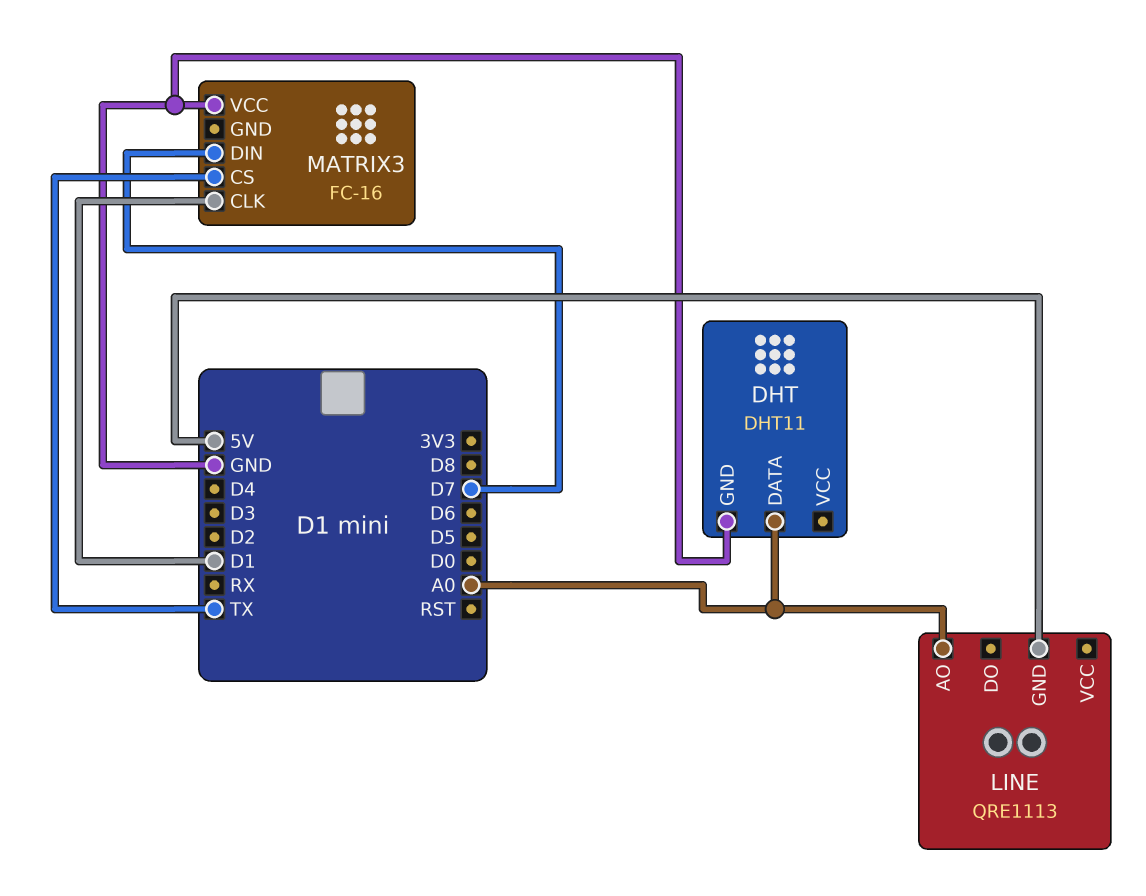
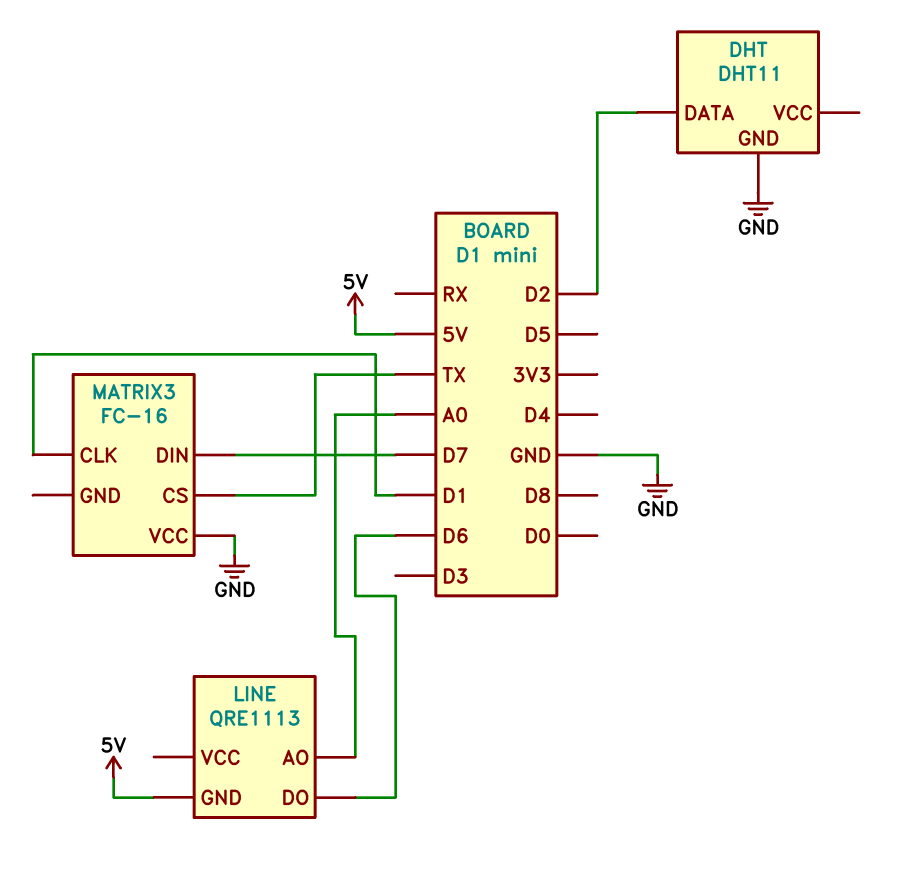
DHT pin DATA: A0 -> D2
LINE pin DO: none -> D6

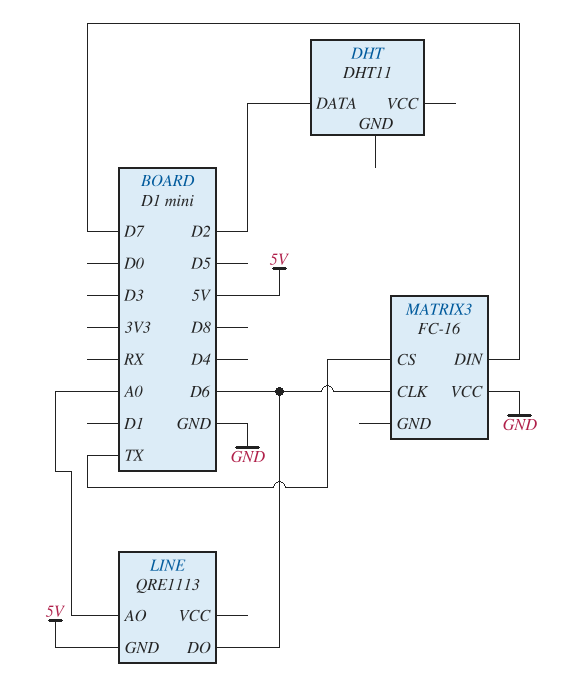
DHT pin GND: GND -> none
MATRIX3 pin CLK: D1 -> D6

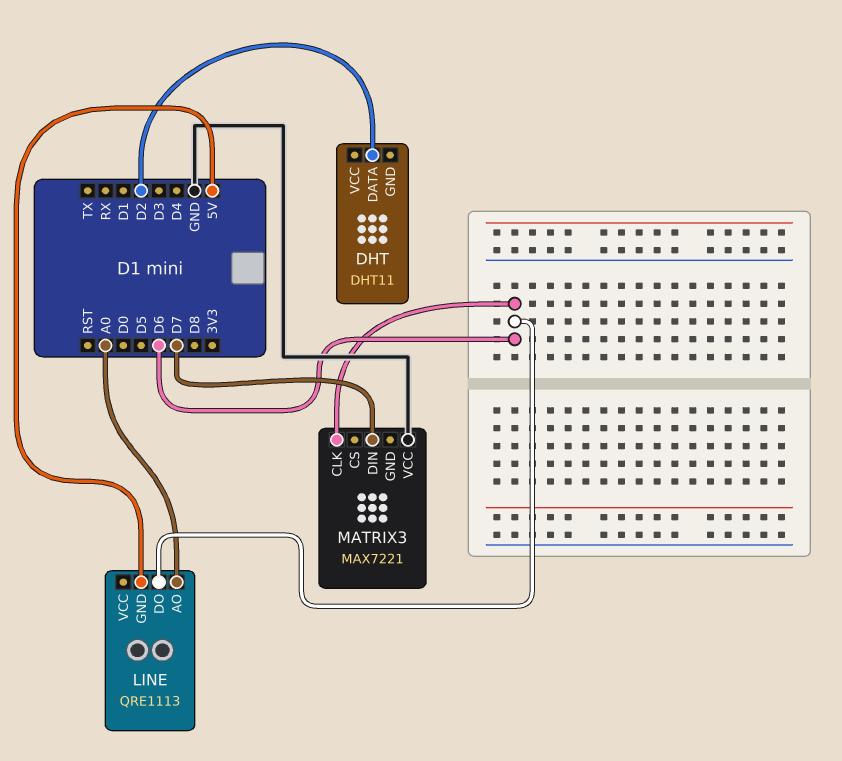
MATRIX3: FC-16 -> MAX7221
MATRIX3 pin CS: TX -> none

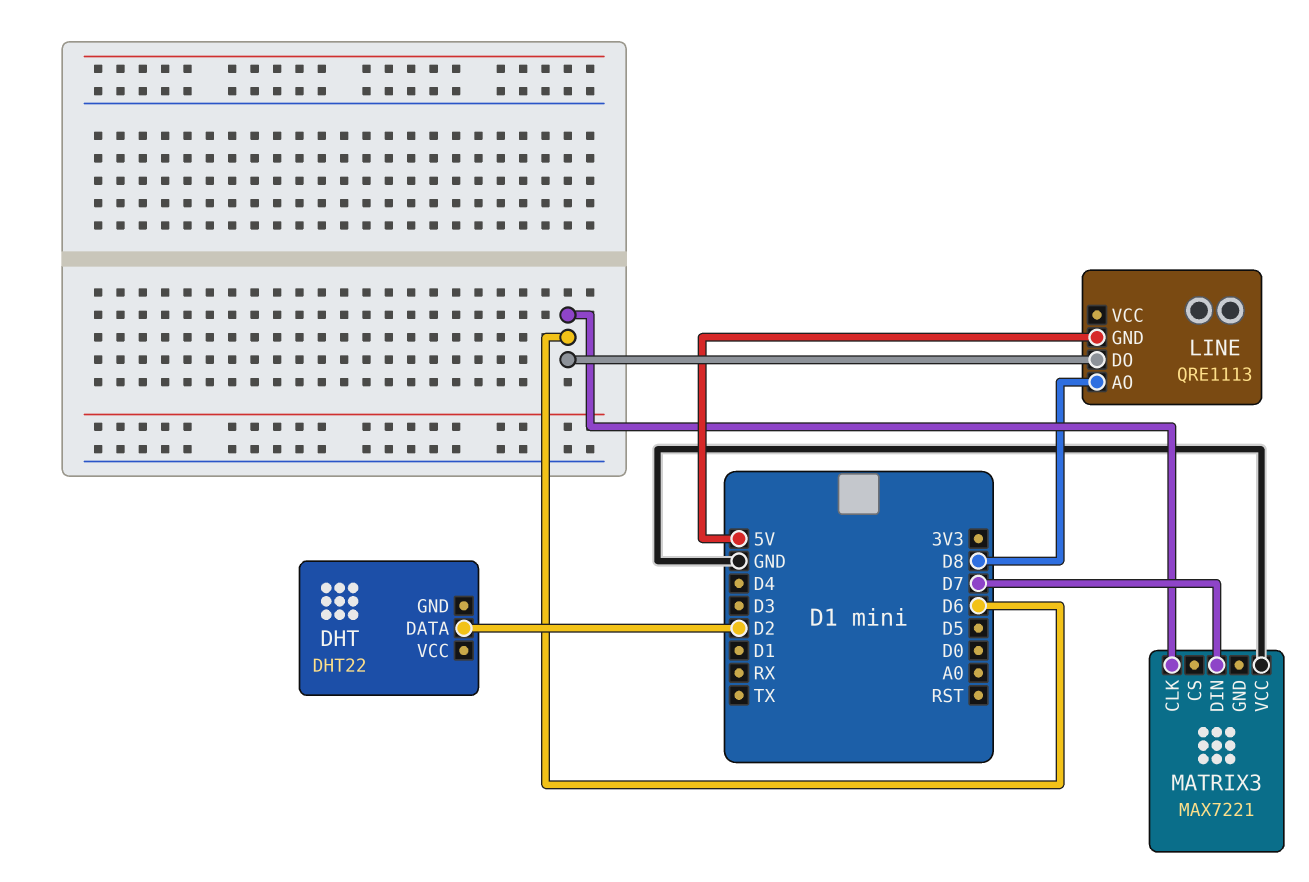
DHT: DHT11 -> DHT22
LINE pin AO: A0 -> D8

